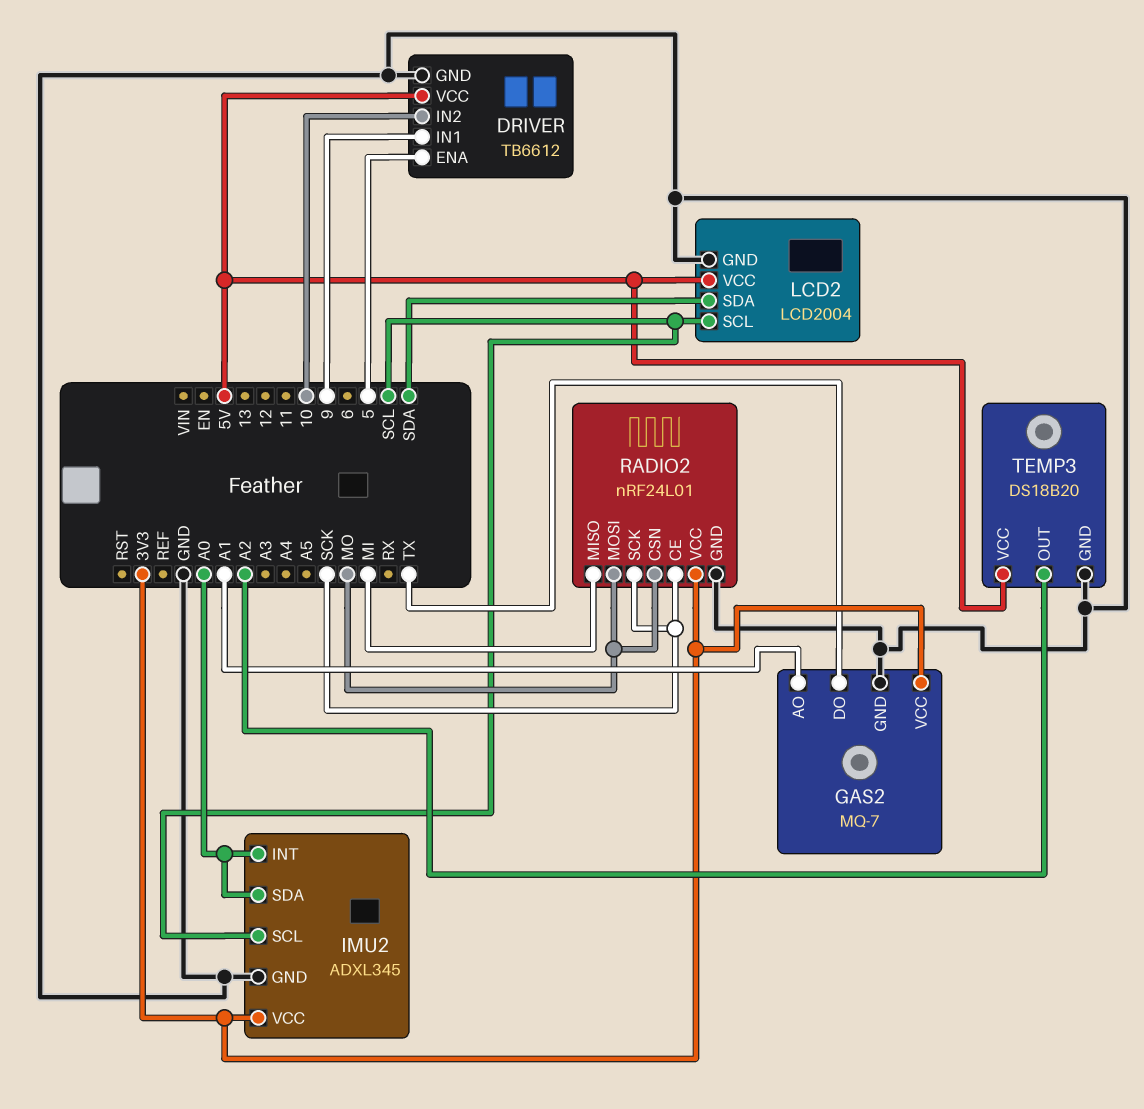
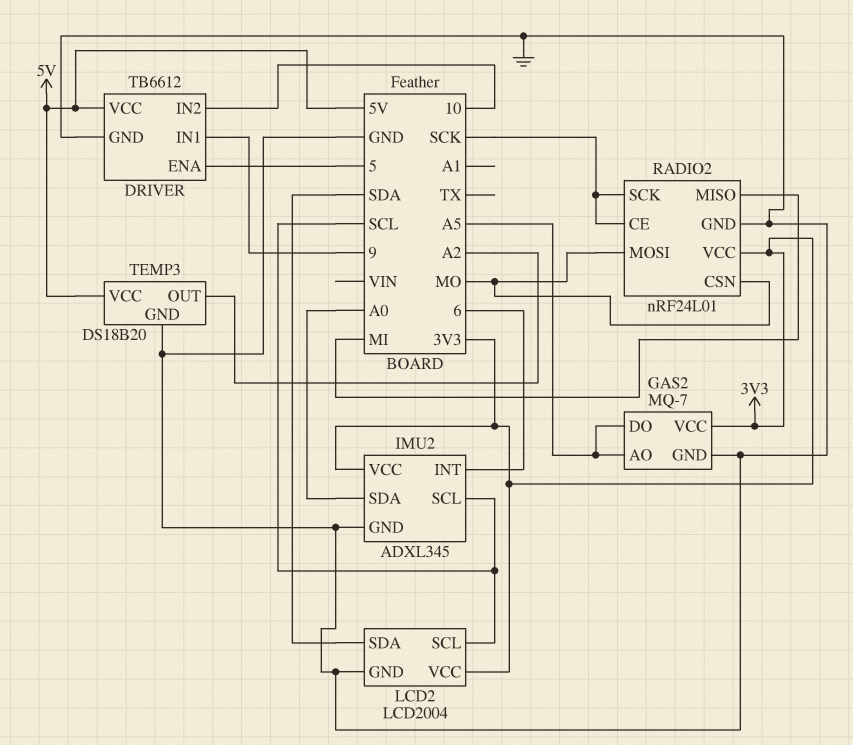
GAS2 pin AO: A1 -> A5
GAS2 pin DO: TX -> A5
IMU2 pin INT: A0 -> 6
LCD2 pin VCC: 5V -> 3V3

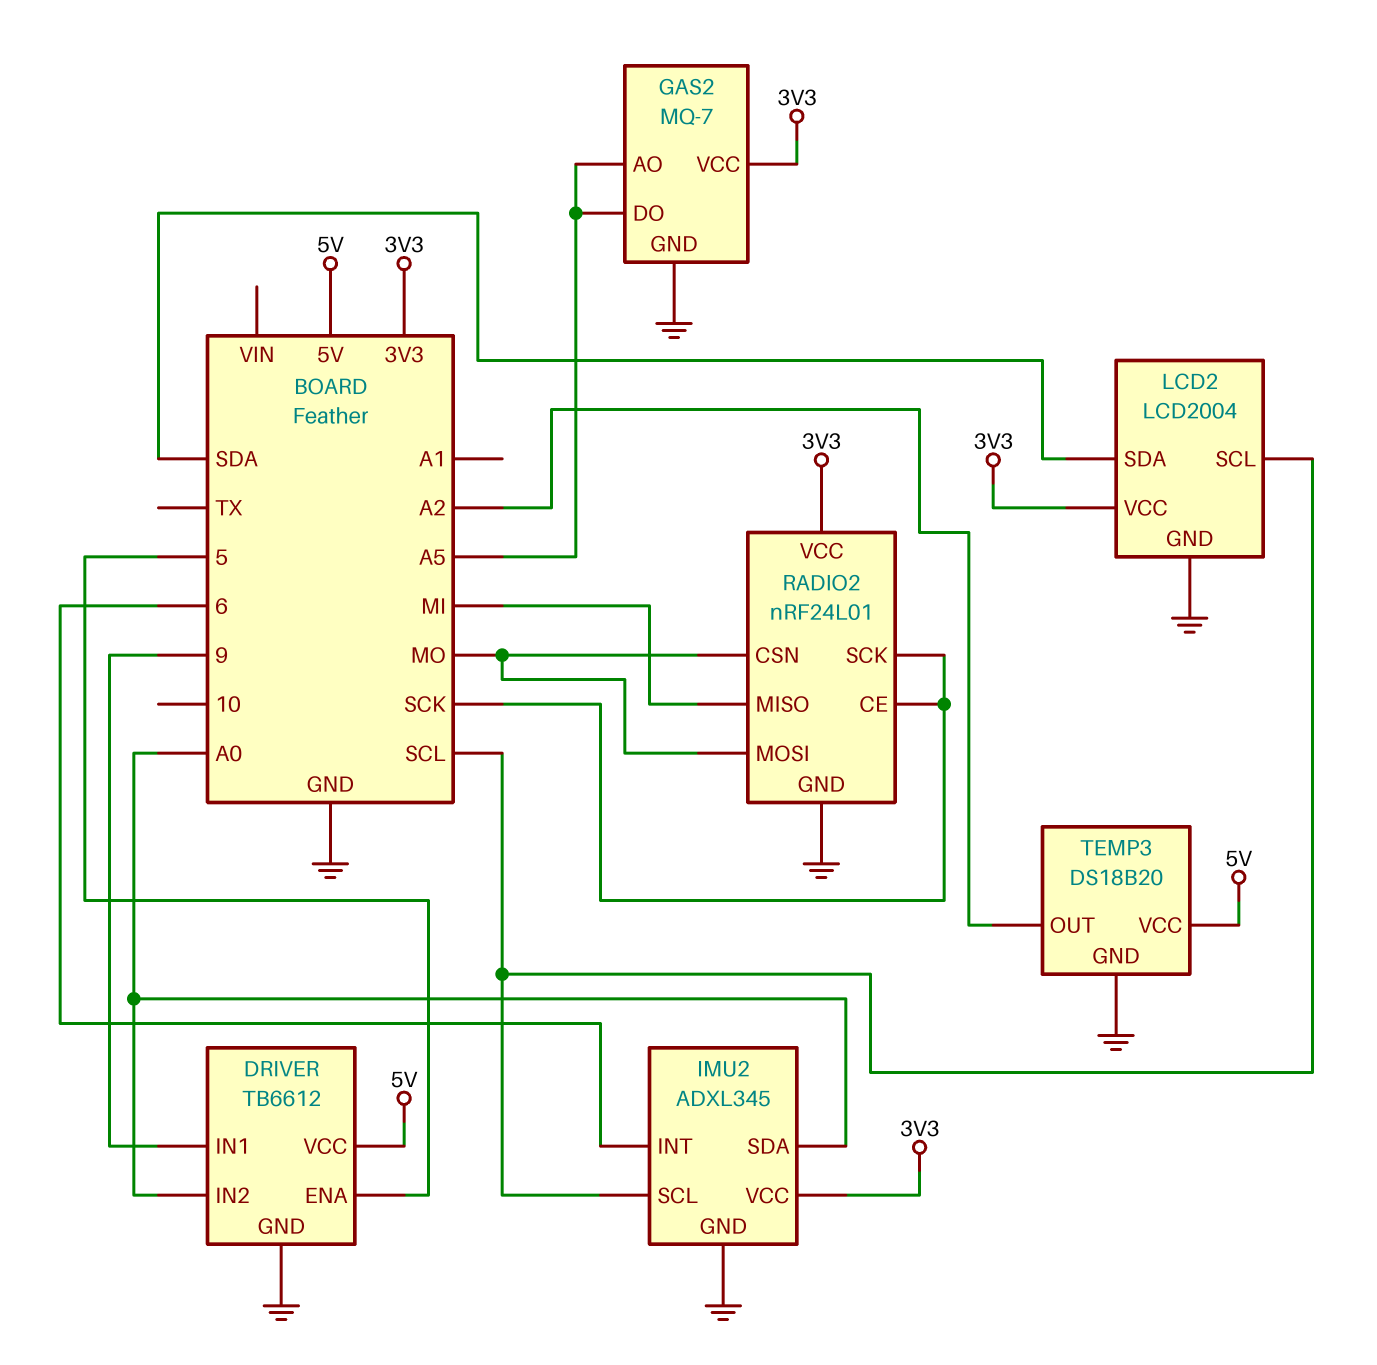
DRIVER pin IN2: 10 -> A0

